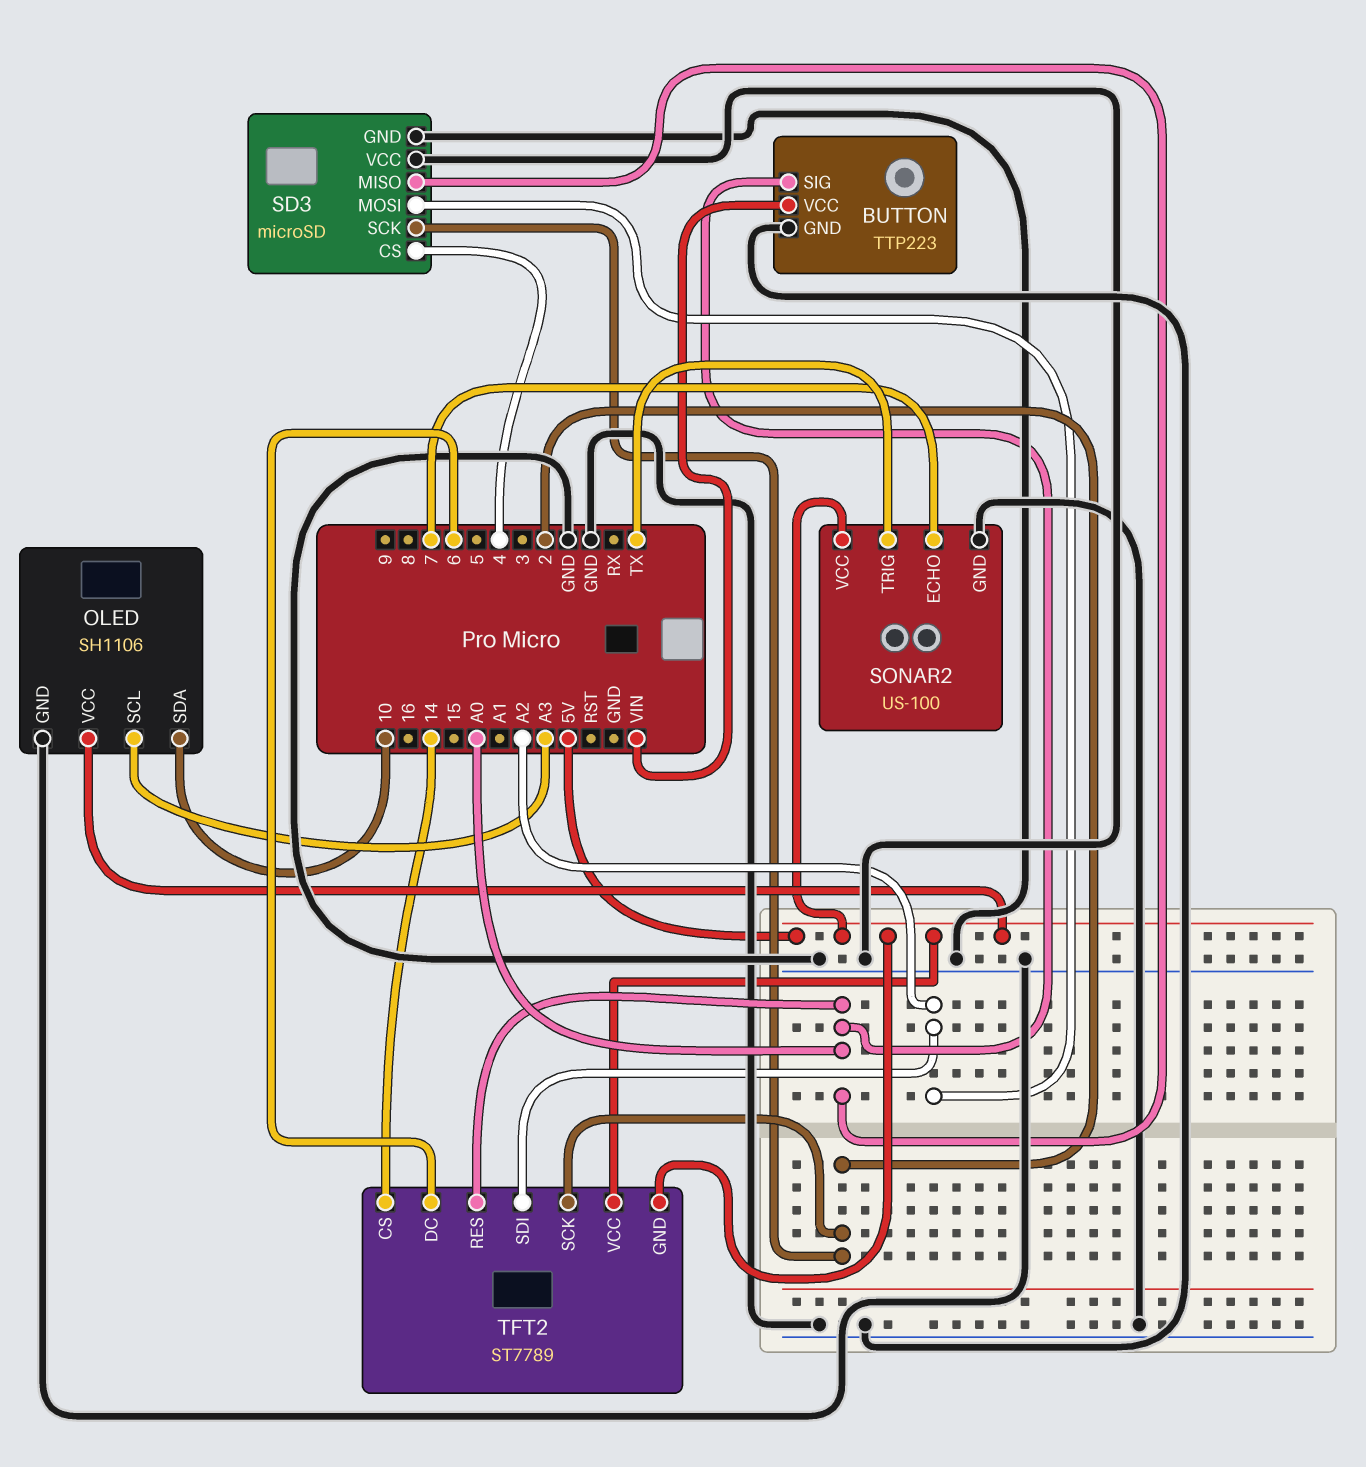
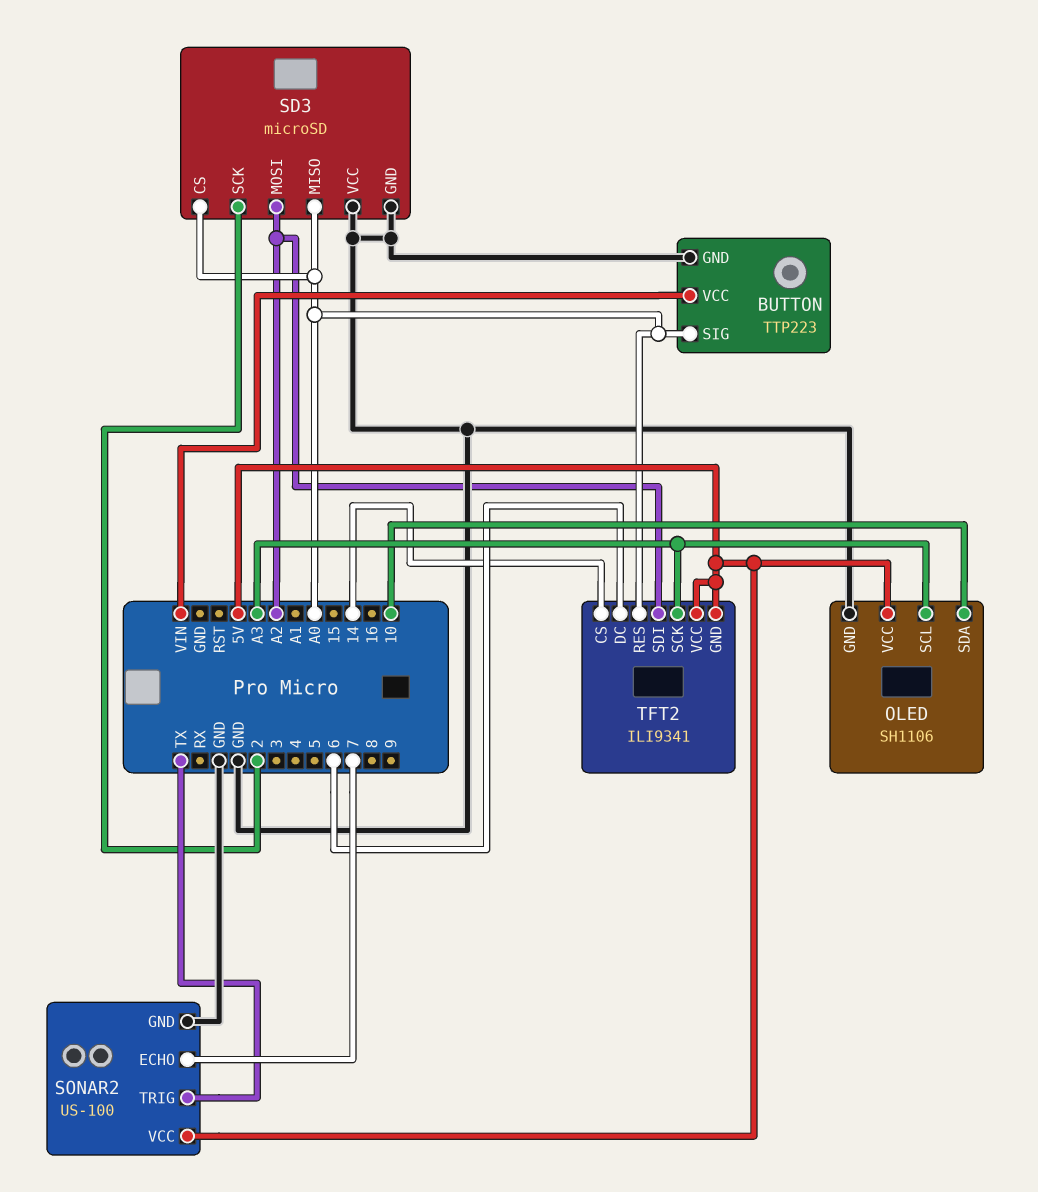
SD3 pin CS: 4 -> A0
TFT2: ST7789 -> ILI9341
TFT2 pin SCK: 2 -> A3

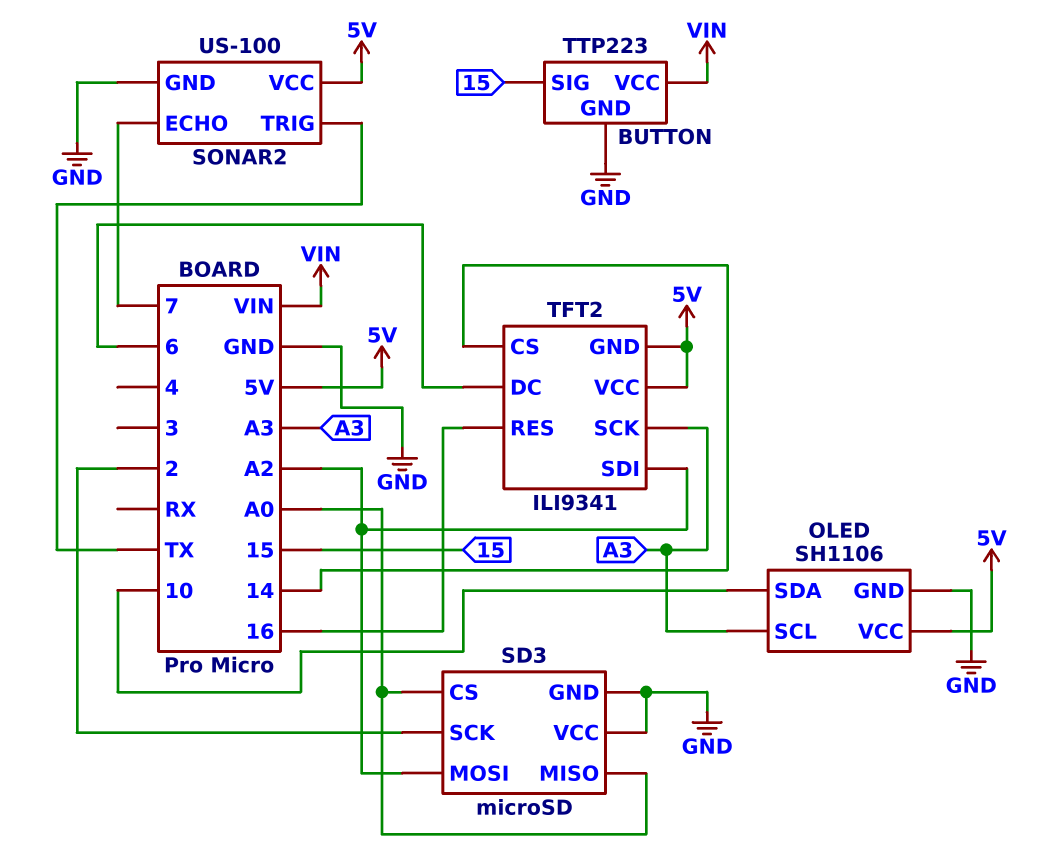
BUTTON pin SIG: A0 -> 15
TFT2 pin RES: A0 -> 16

